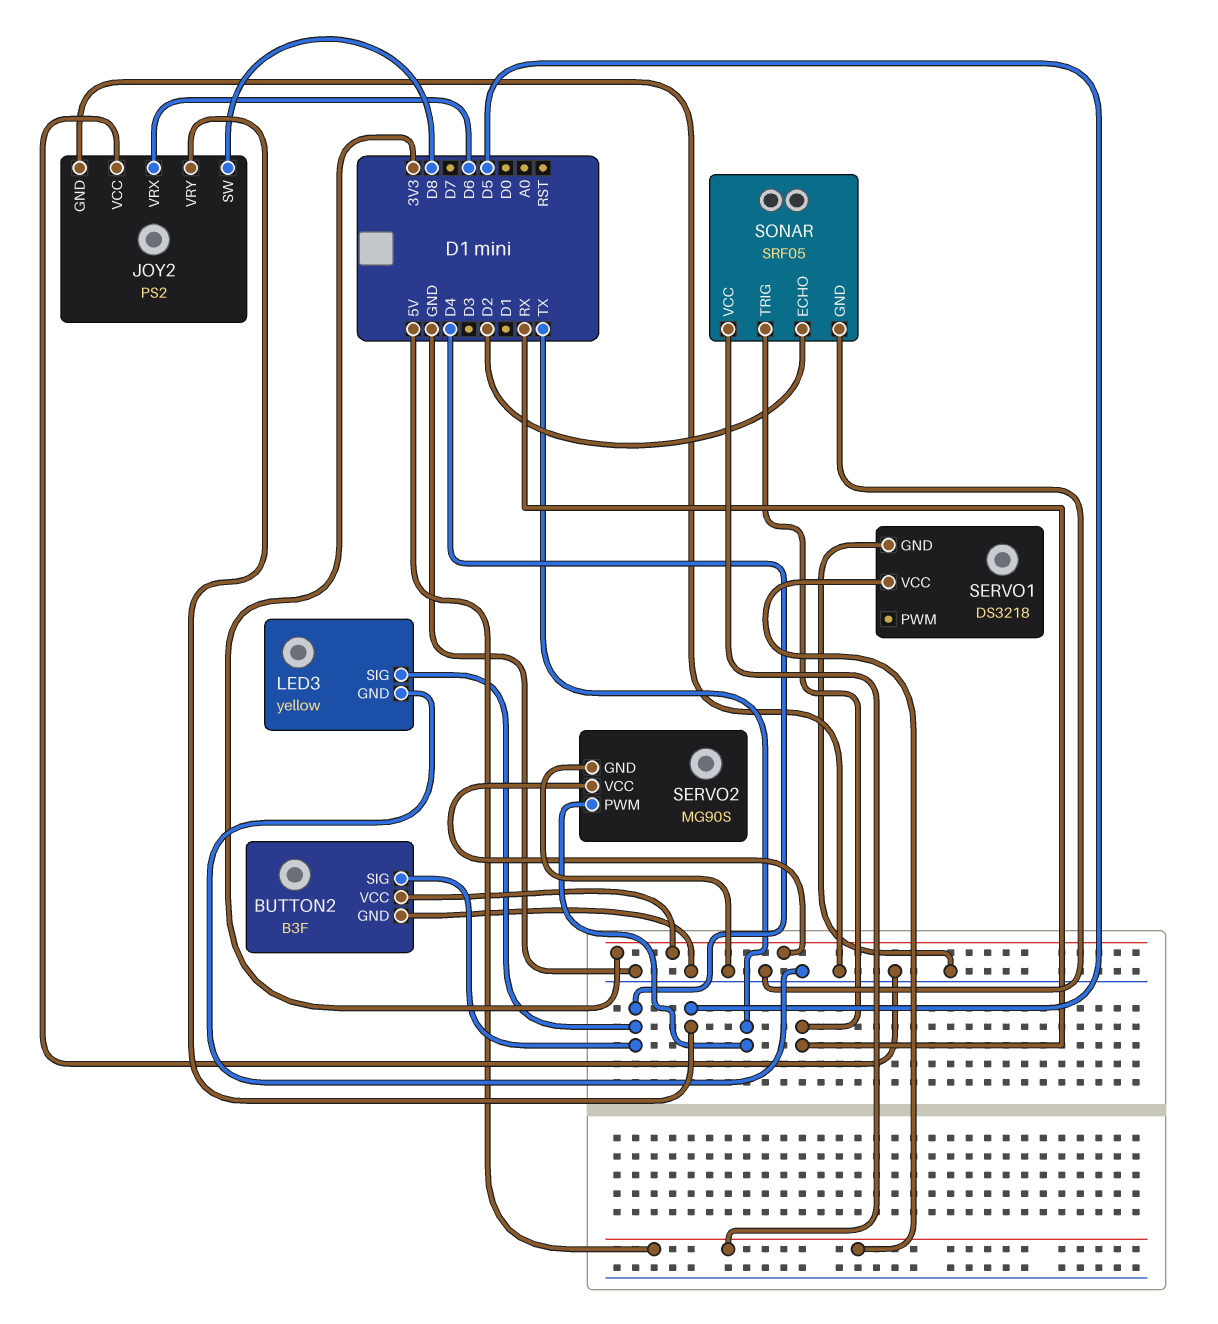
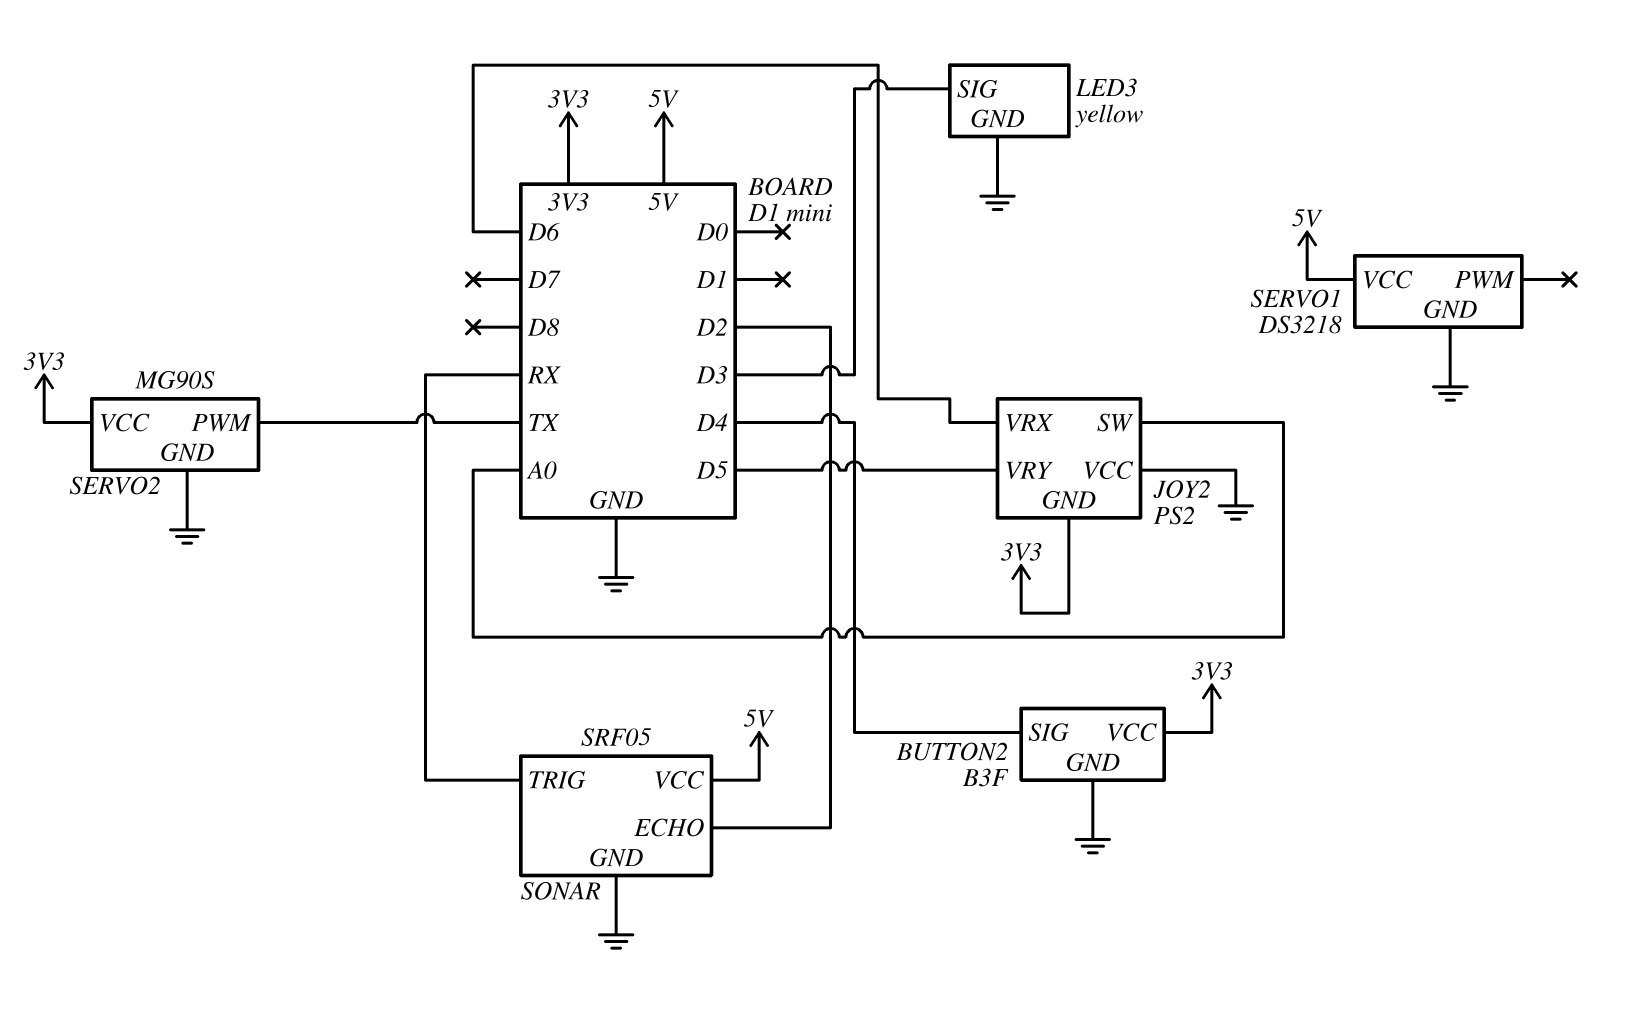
JOY2 pin GND: GND -> 3V3
JOY2 pin SW: D8 -> A0
LED3 pin SIG: D4 -> D3

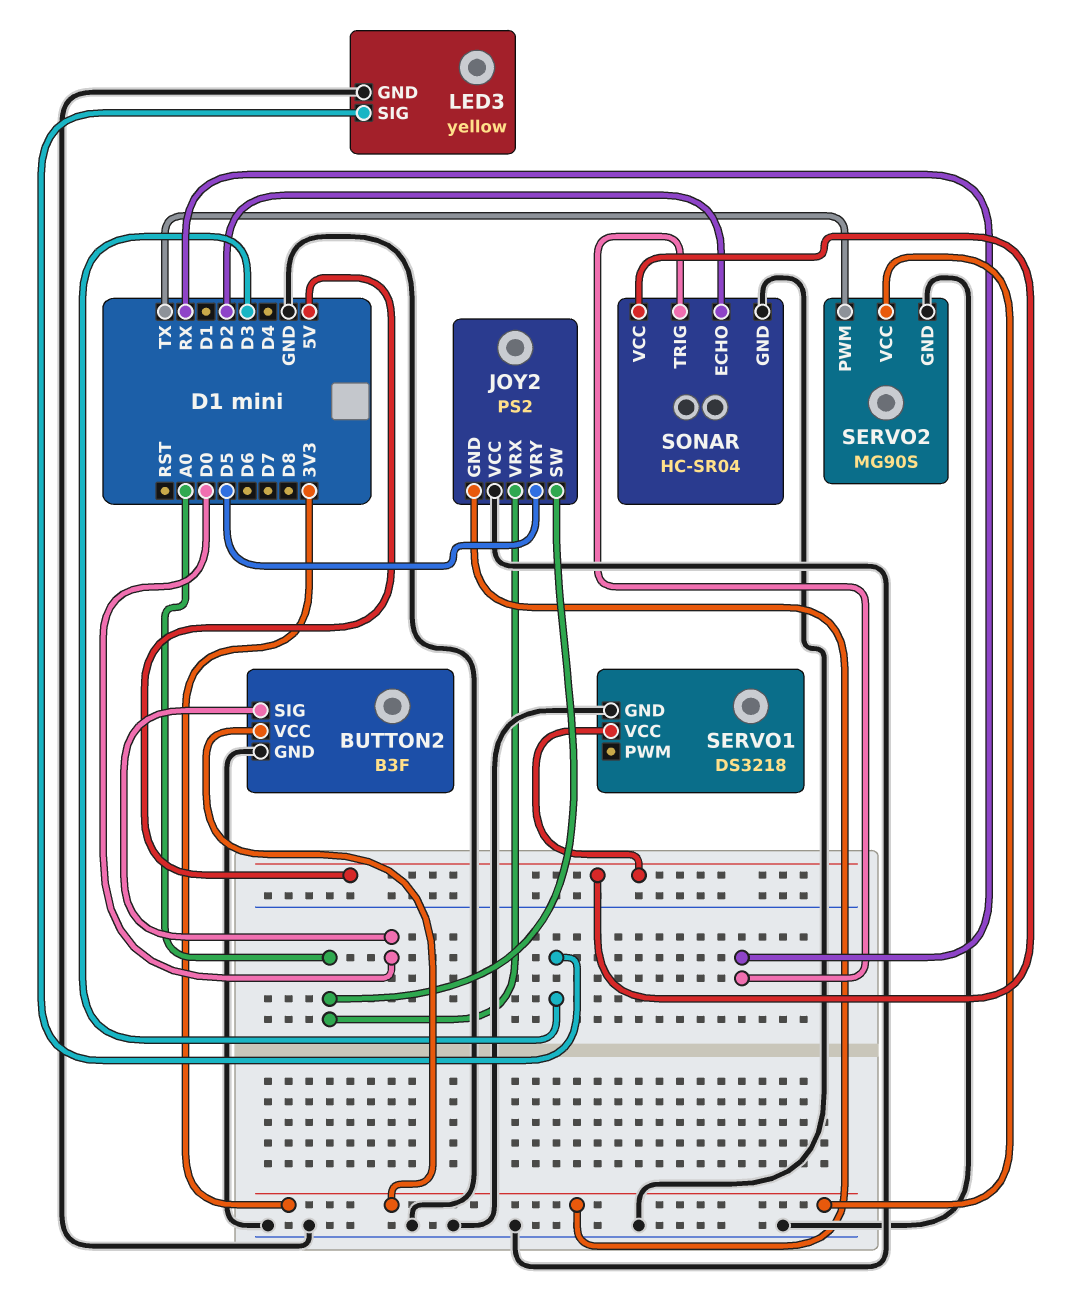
BUTTON2 pin SIG: D4 -> D0
JOY2 pin VRX: D6 -> A0
SONAR: SRF05 -> HC-SR04

